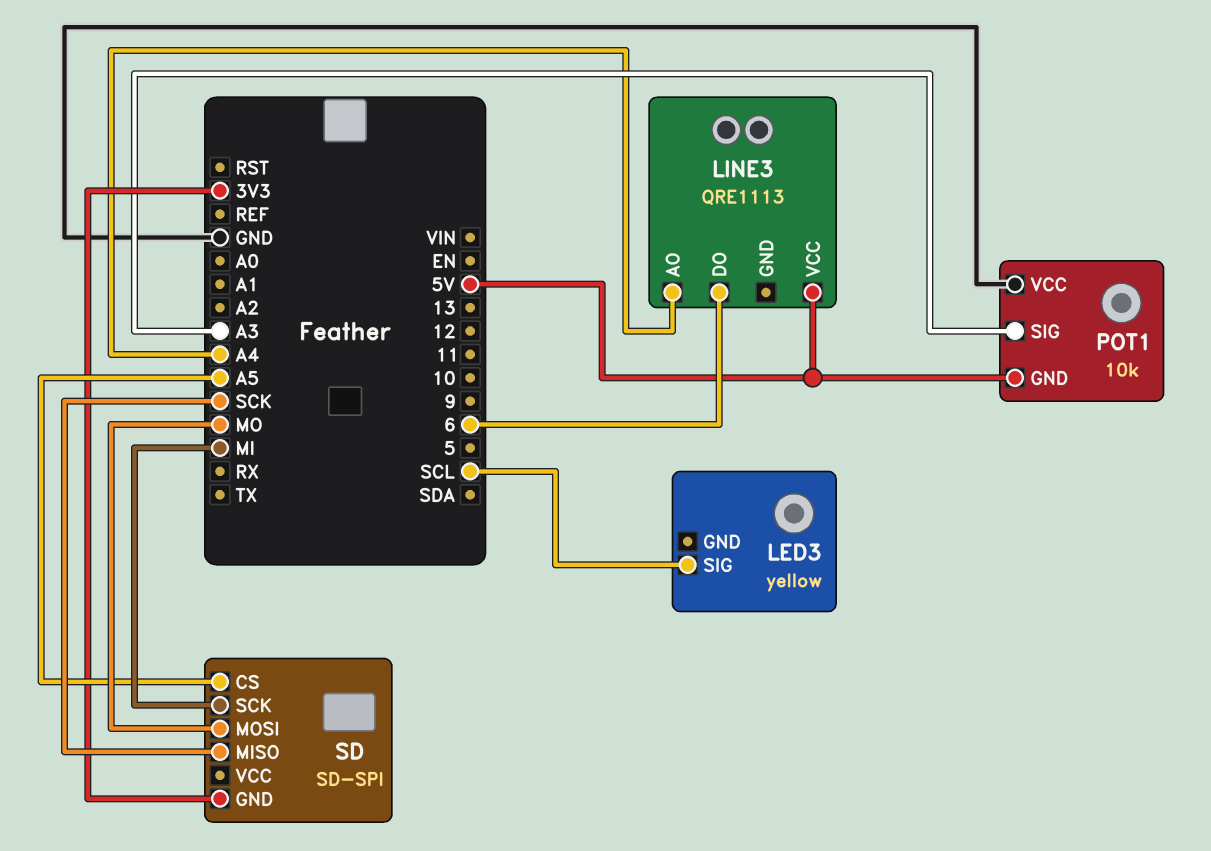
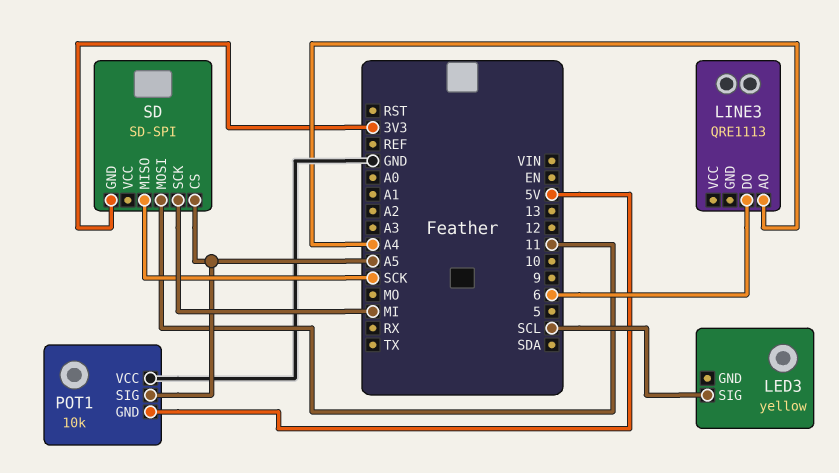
LINE3 pin VCC: 5V -> none
POT1 pin SIG: A3 -> A5
SD pin MOSI: MO -> 11

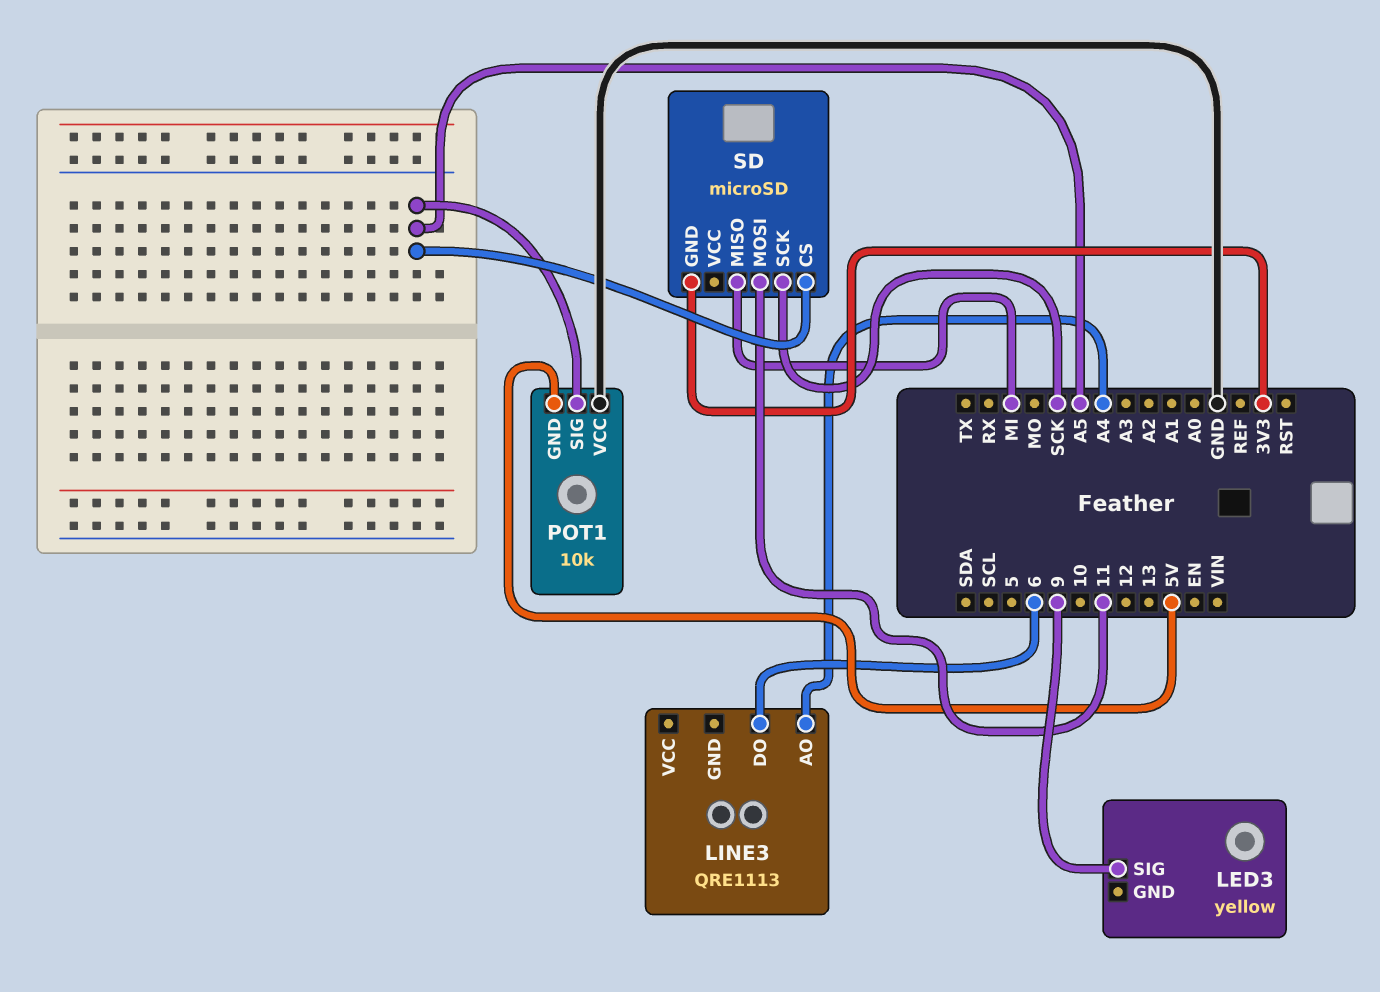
LED3 pin SIG: SCL -> 9
SD: SD-SPI -> microSD
SD pin MISO: SCK -> MI
SD pin SCK: MI -> SCK

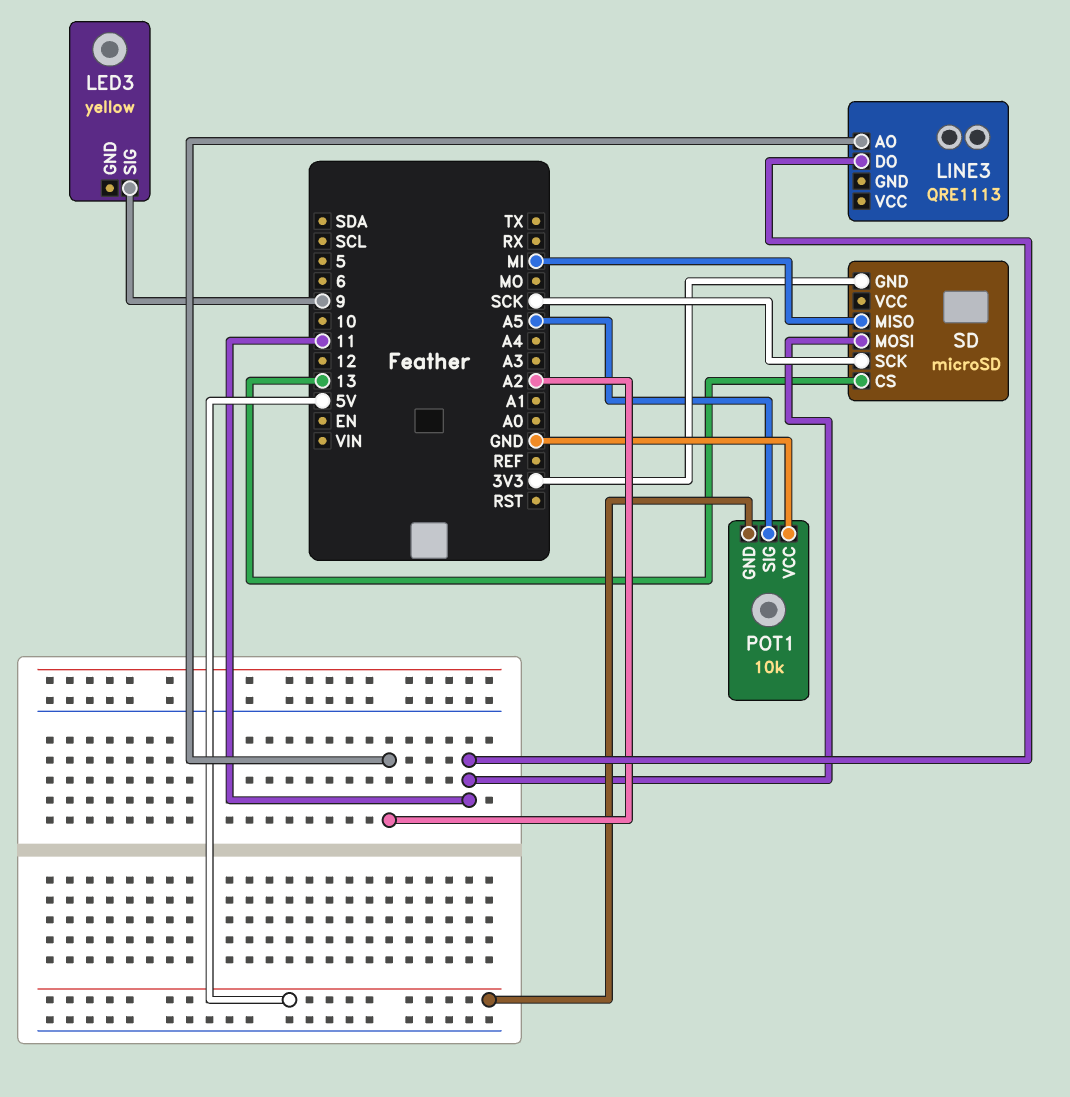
LINE3 pin AO: A4 -> A2
LINE3 pin DO: 6 -> 11
SD pin CS: A5 -> 13

